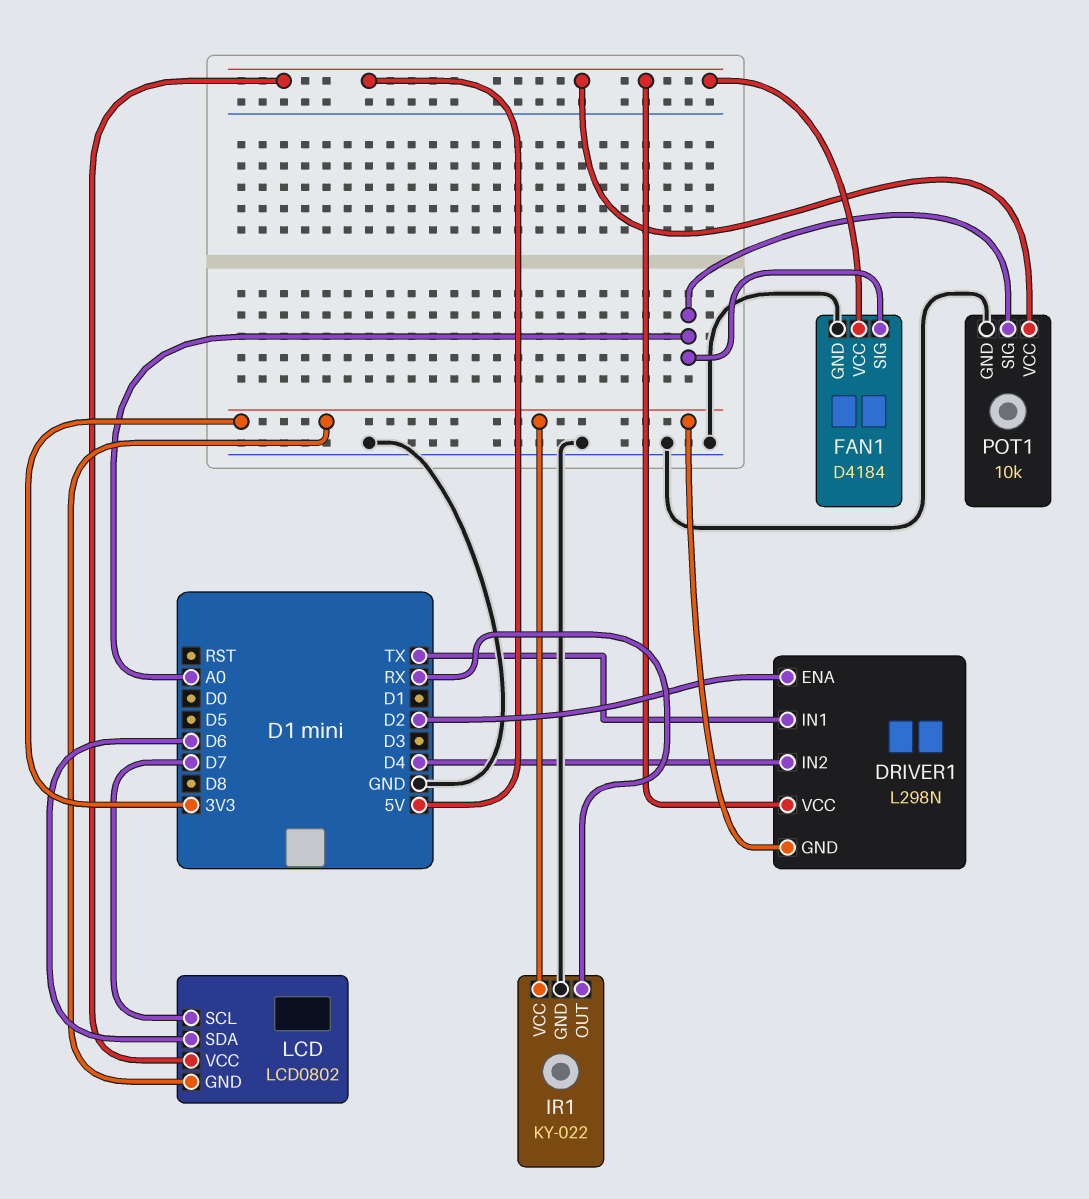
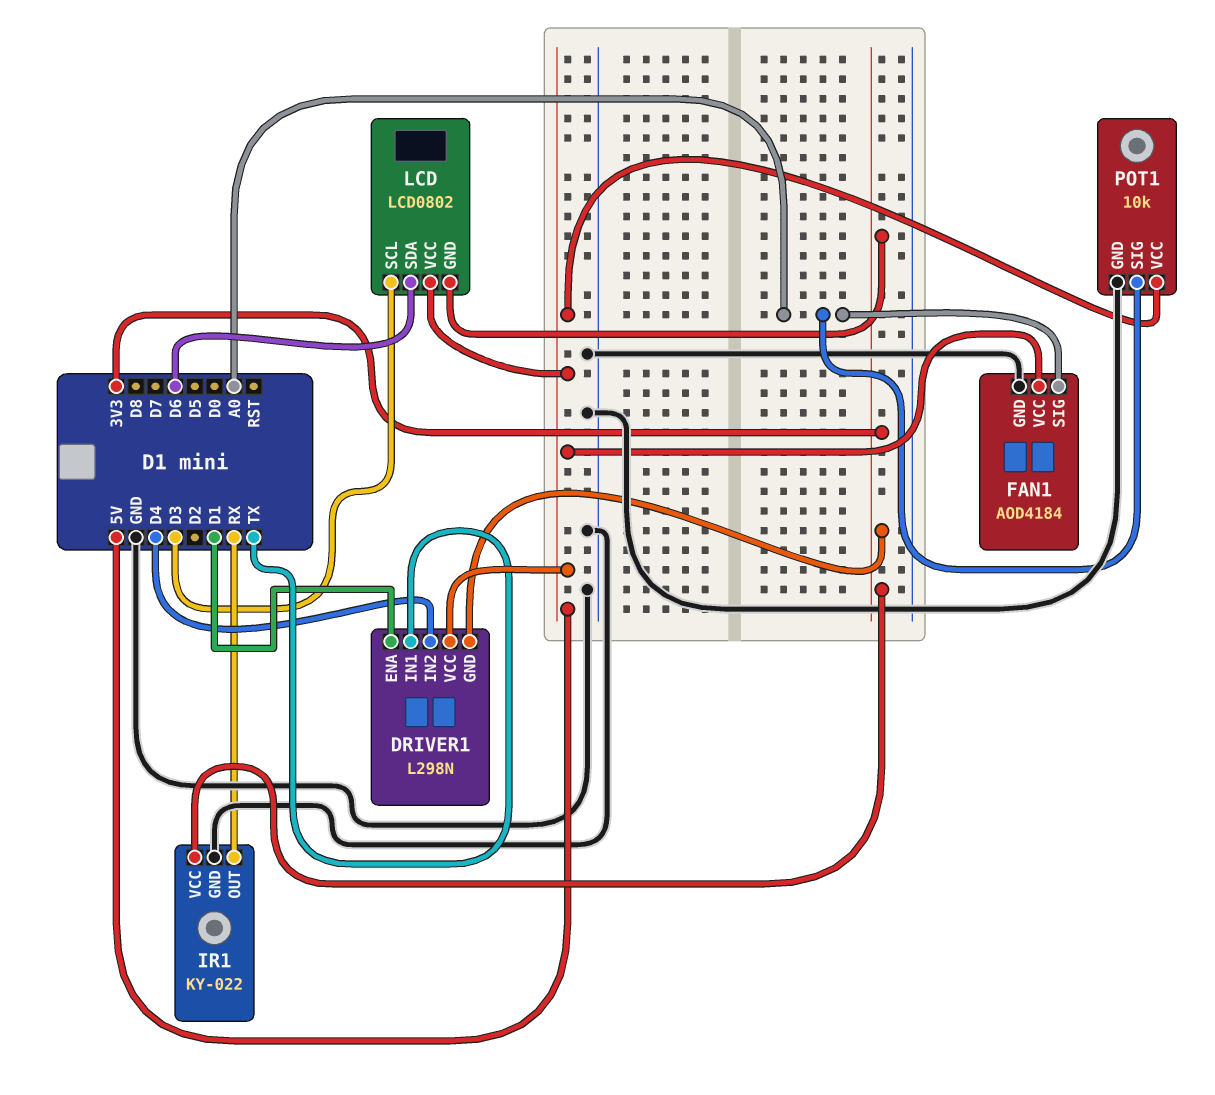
DRIVER1 pin ENA: D2 -> D1
FAN1: D4184 -> AOD4184
LCD pin SCL: D7 -> D3

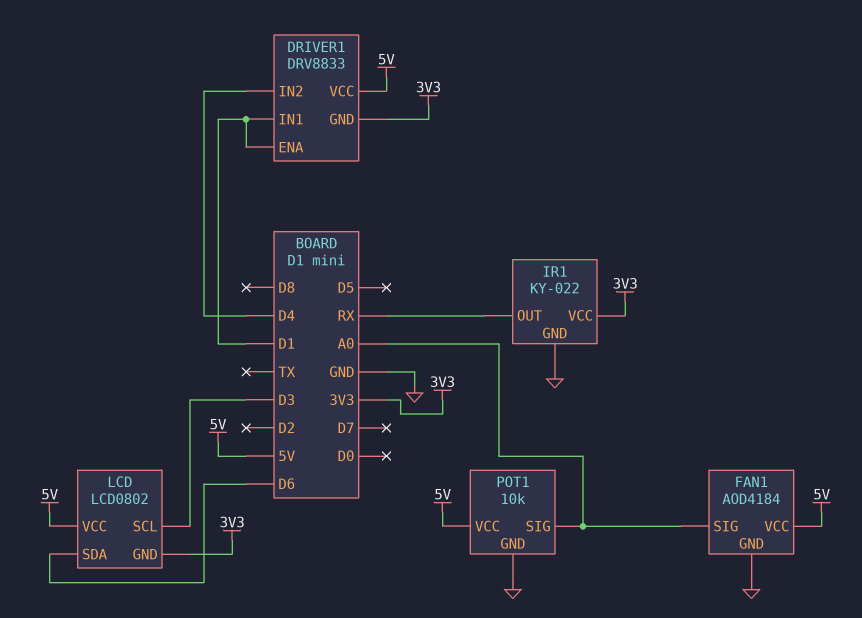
DRIVER1: L298N -> DRV8833
DRIVER1 pin IN1: TX -> D1

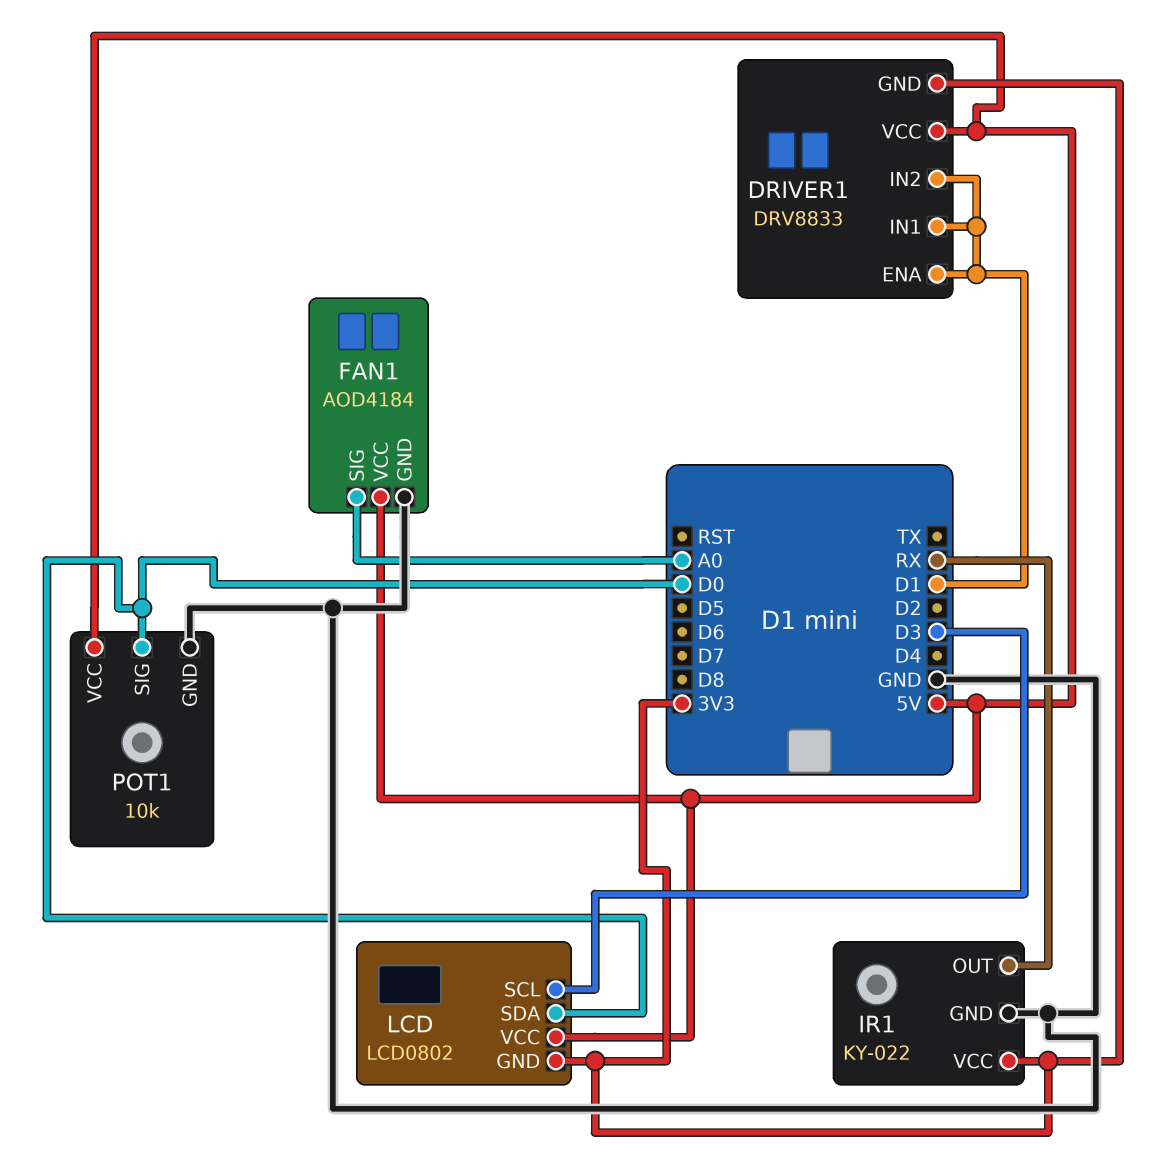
DRIVER1 pin IN2: D4 -> D1
LCD pin SDA: D6 -> D0
POT1 pin SIG: A0 -> D0

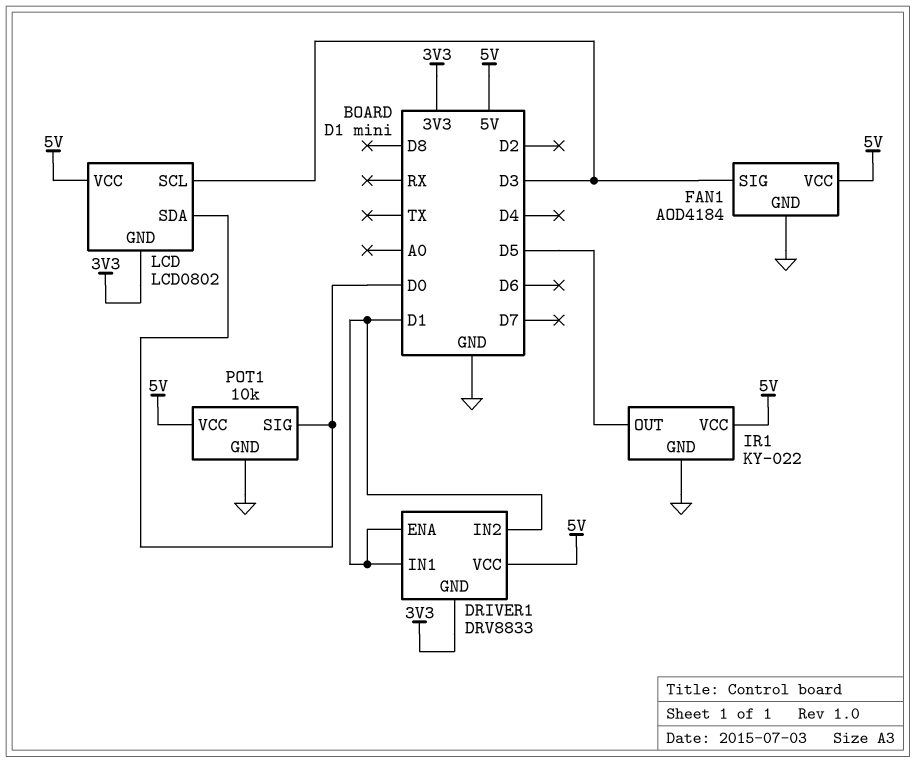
FAN1 pin SIG: A0 -> D3
IR1 pin OUT: RX -> D5
IR1 pin VCC: 3V3 -> 5V

